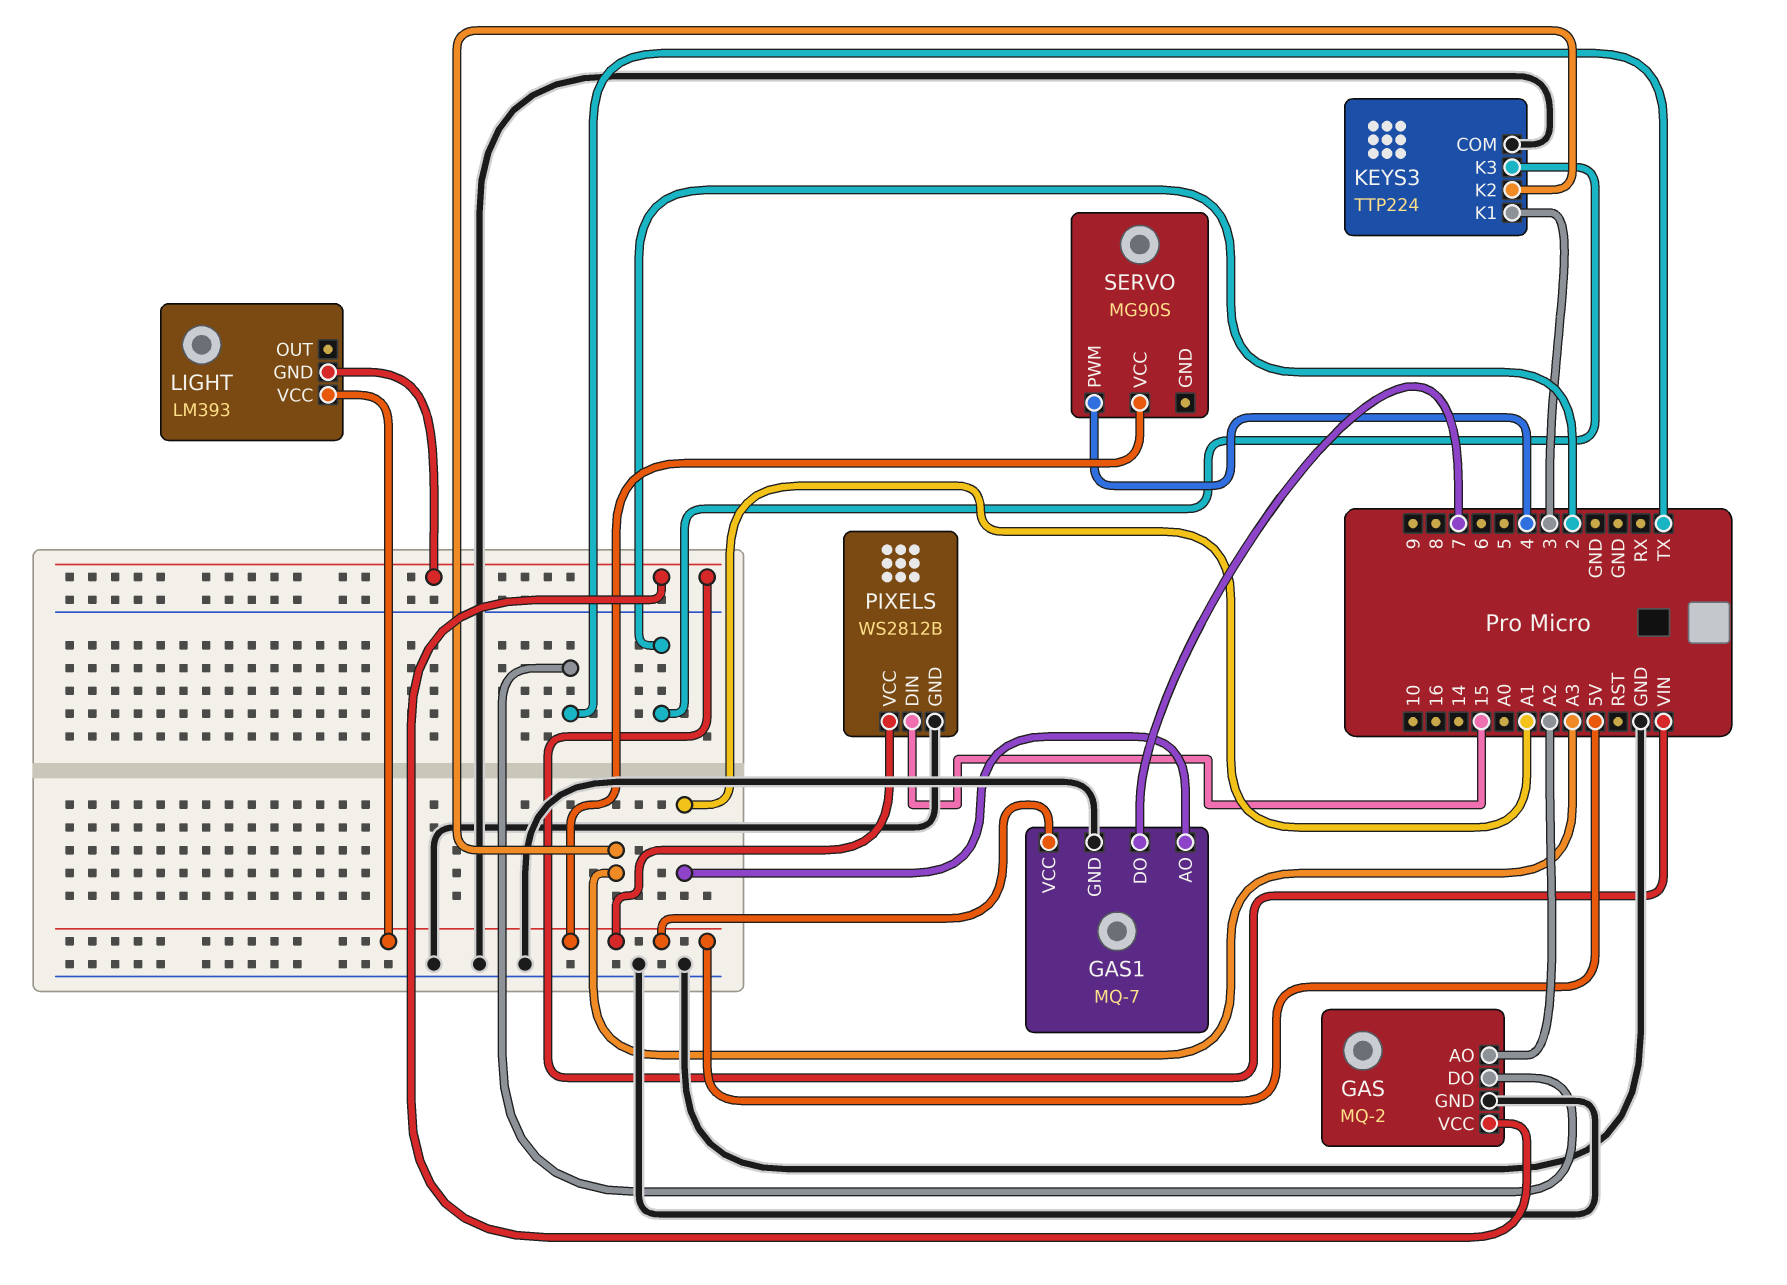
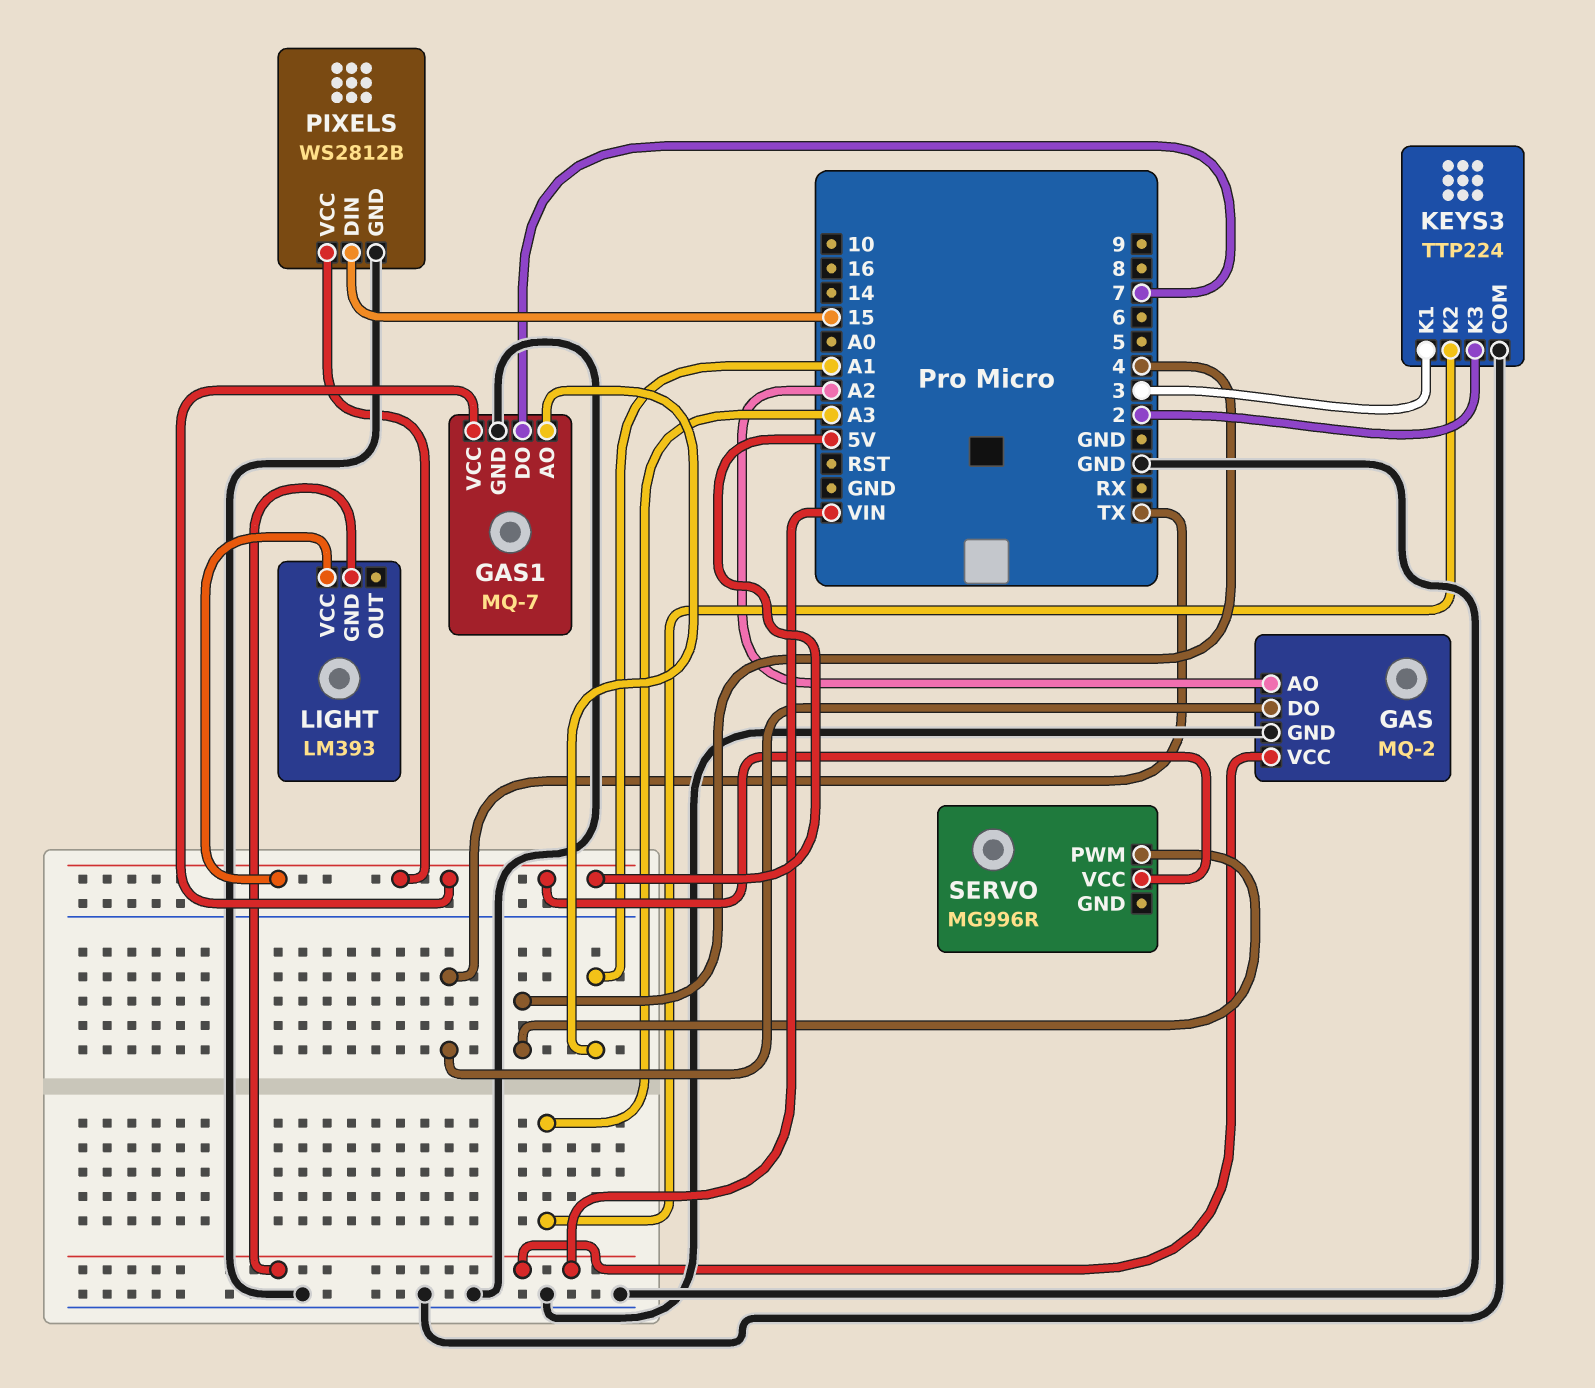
SERVO: MG90S -> MG996R

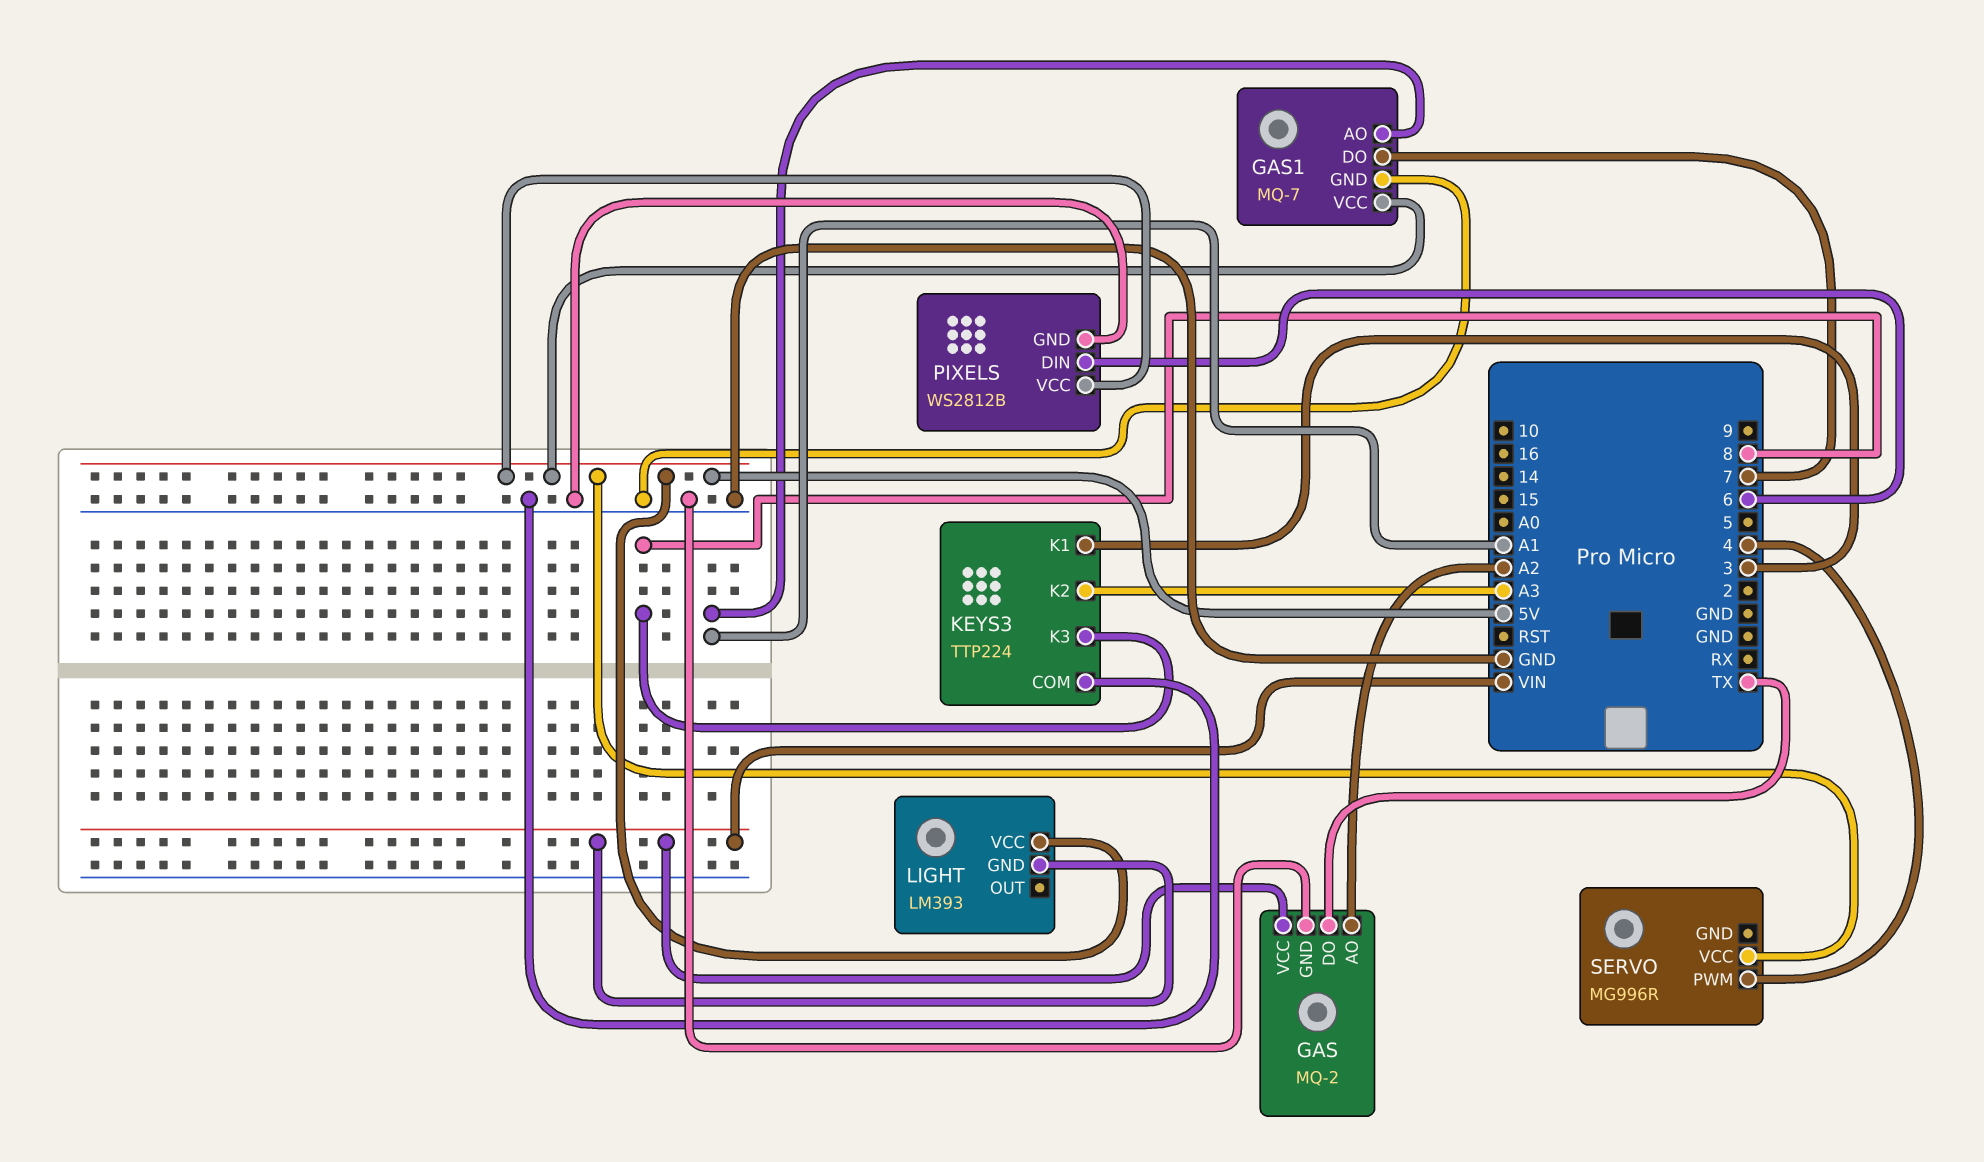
KEYS3 pin K3: 2 -> 8
PIXELS pin DIN: 15 -> 6

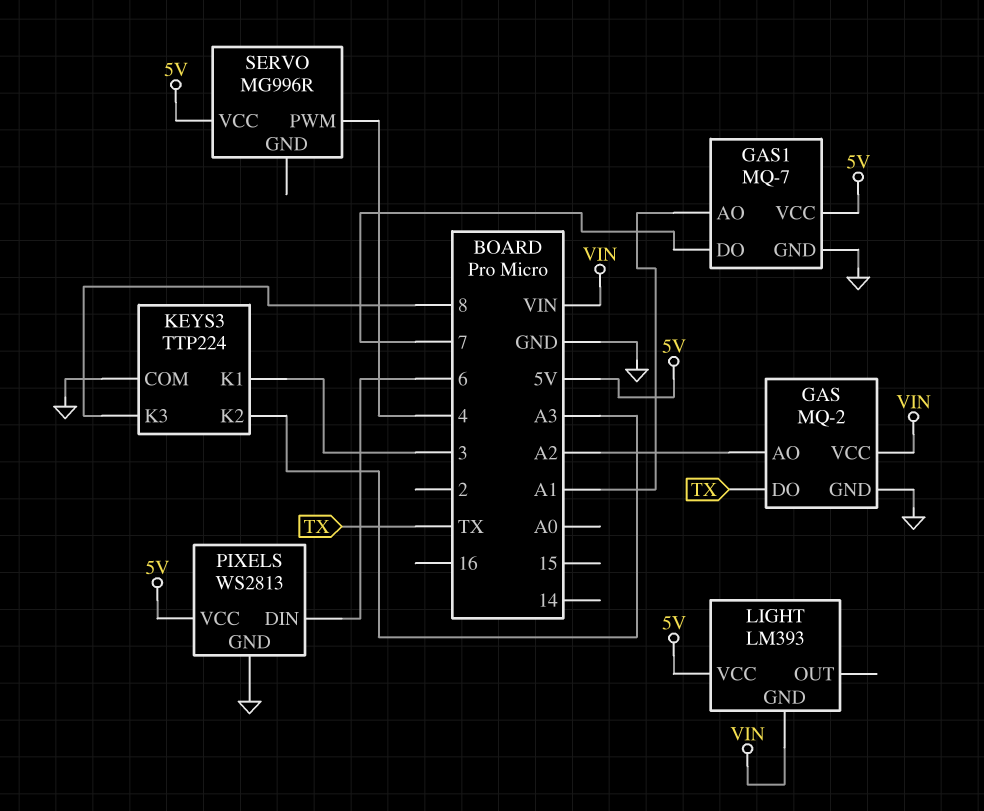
PIXELS: WS2812B -> WS2813

